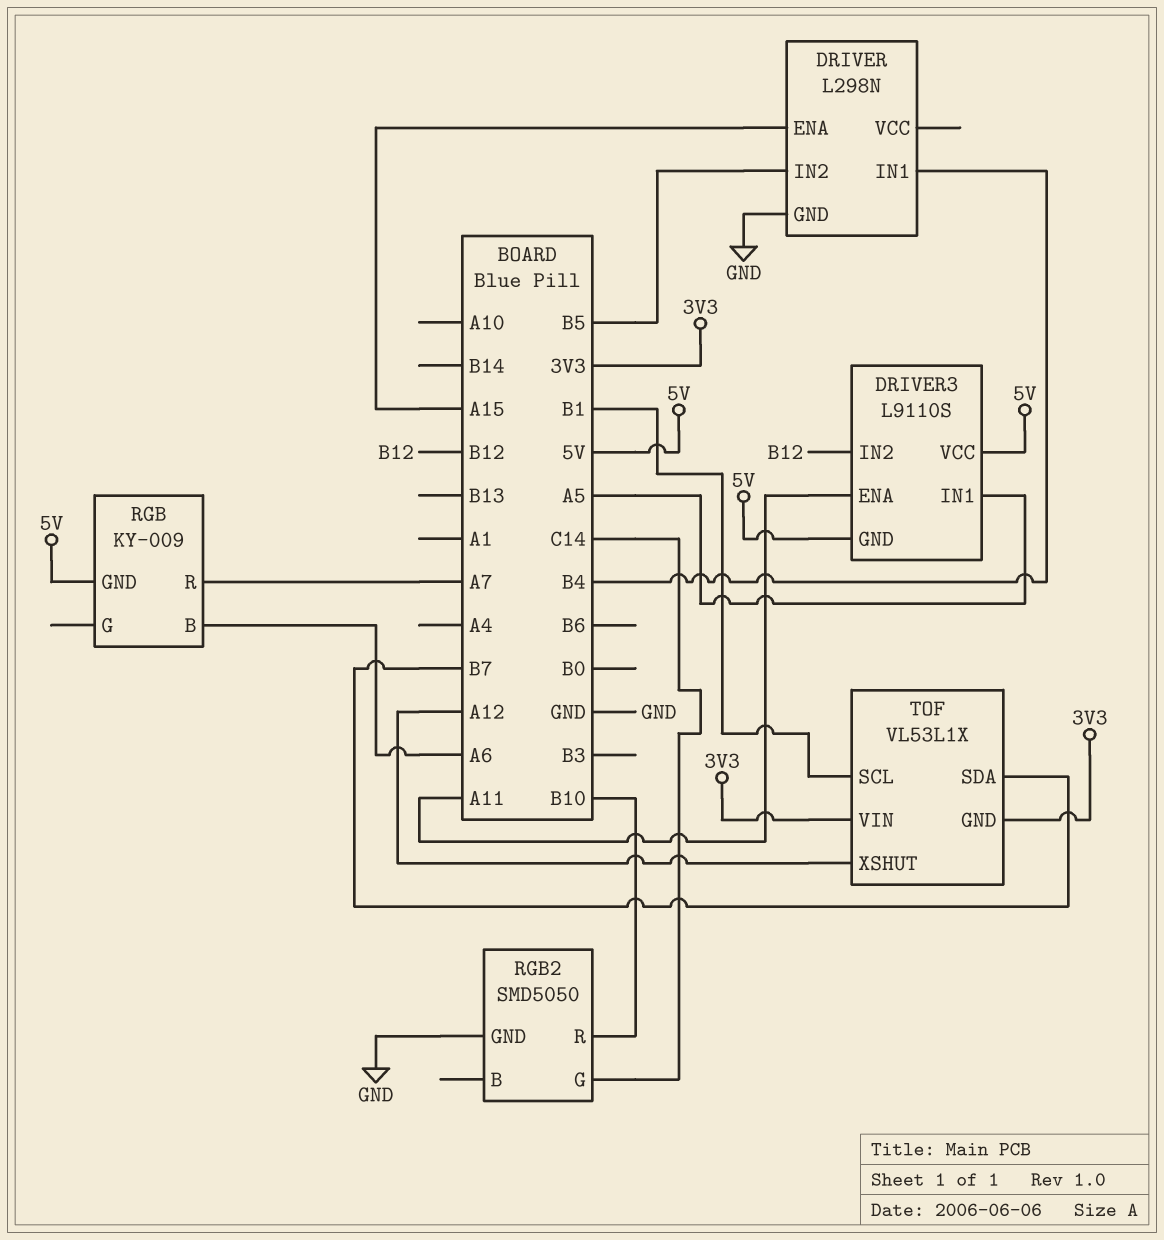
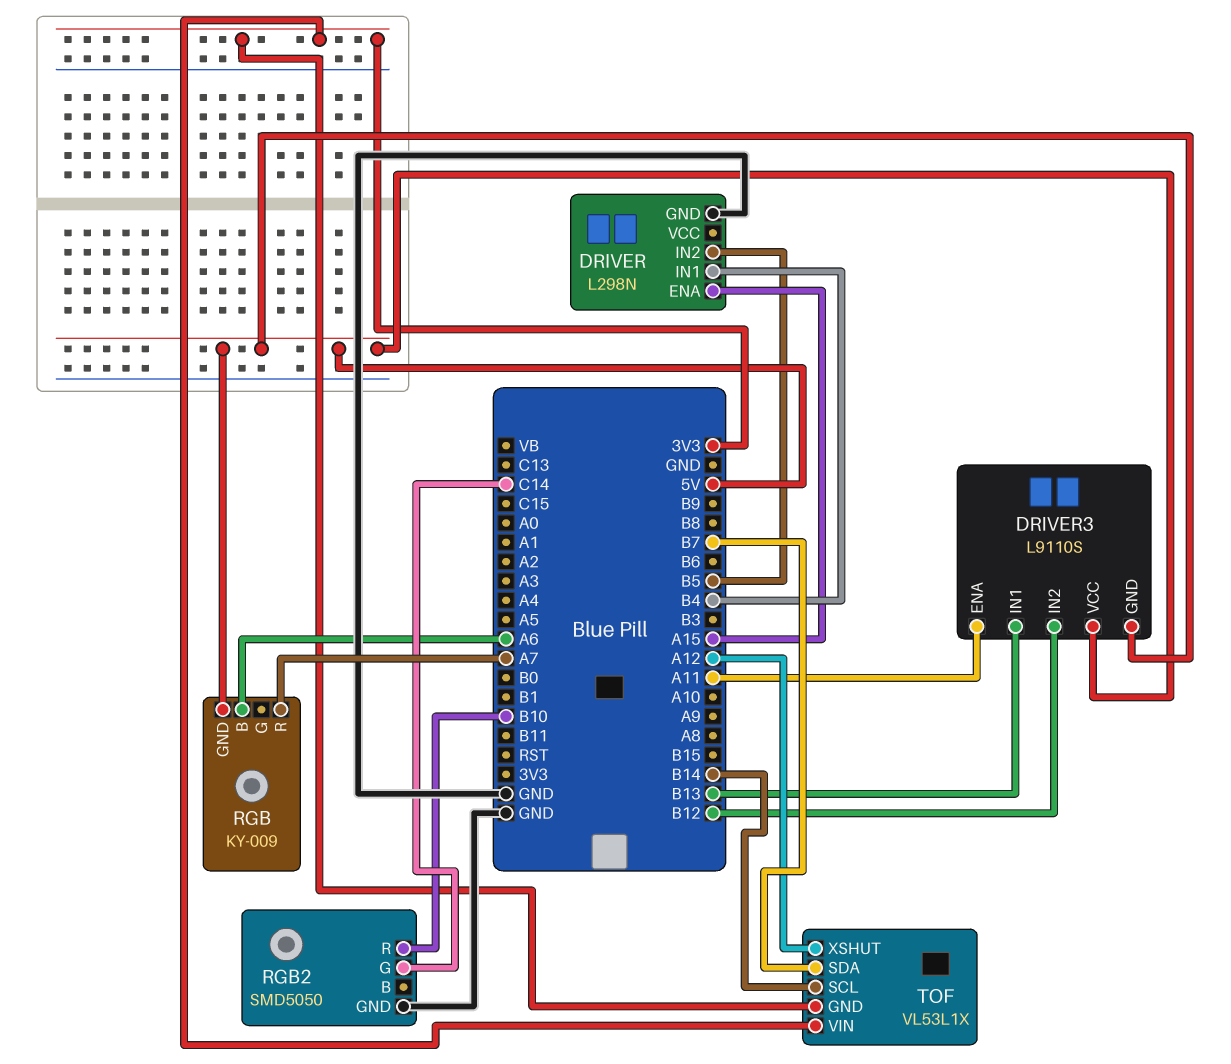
DRIVER3 pin IN1: A5 -> B13
TOF pin SCL: B1 -> B14

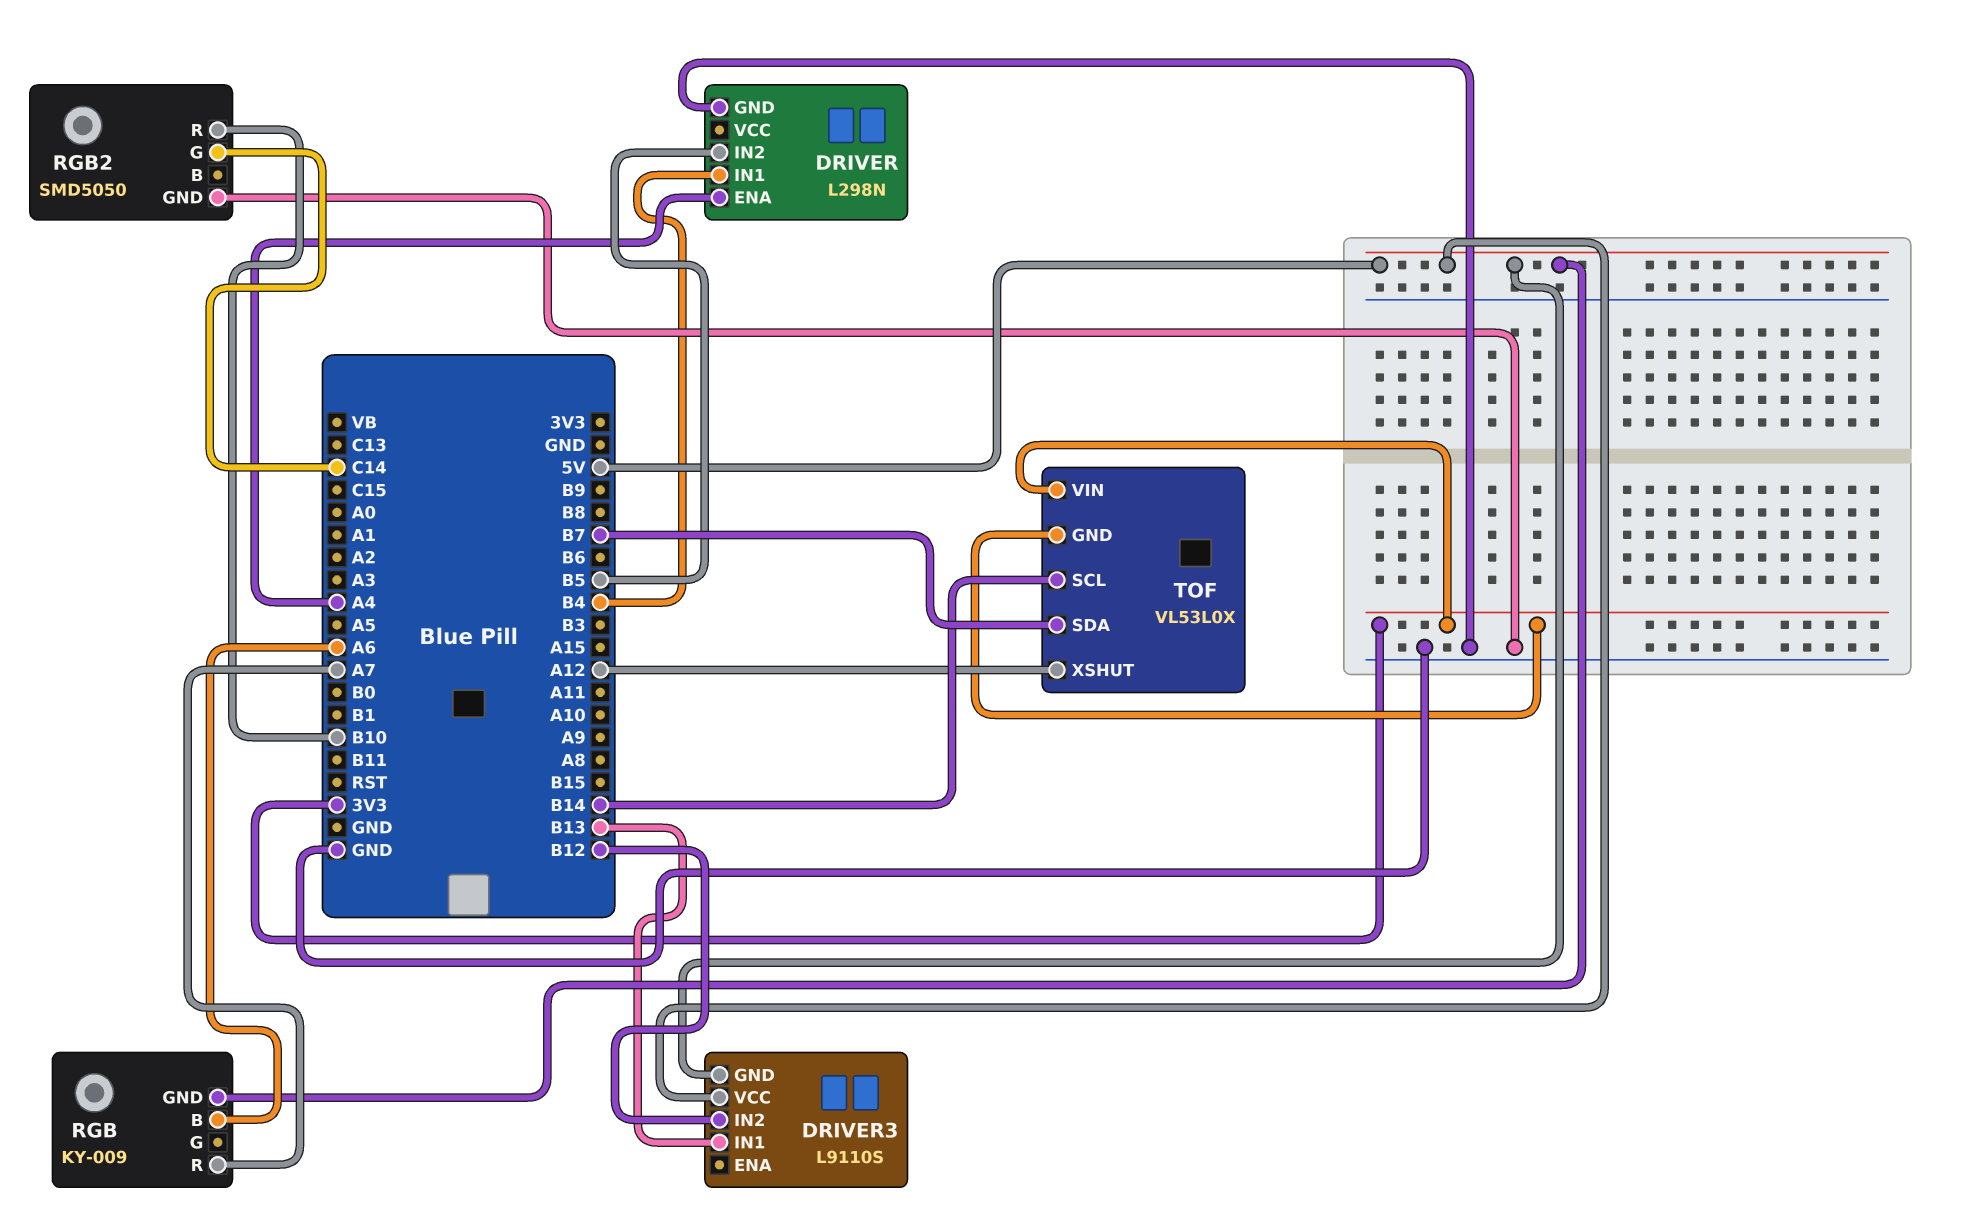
DRIVER pin ENA: A15 -> A4
DRIVER3 pin ENA: A11 -> none
TOF: VL53L1X -> VL53L0X

